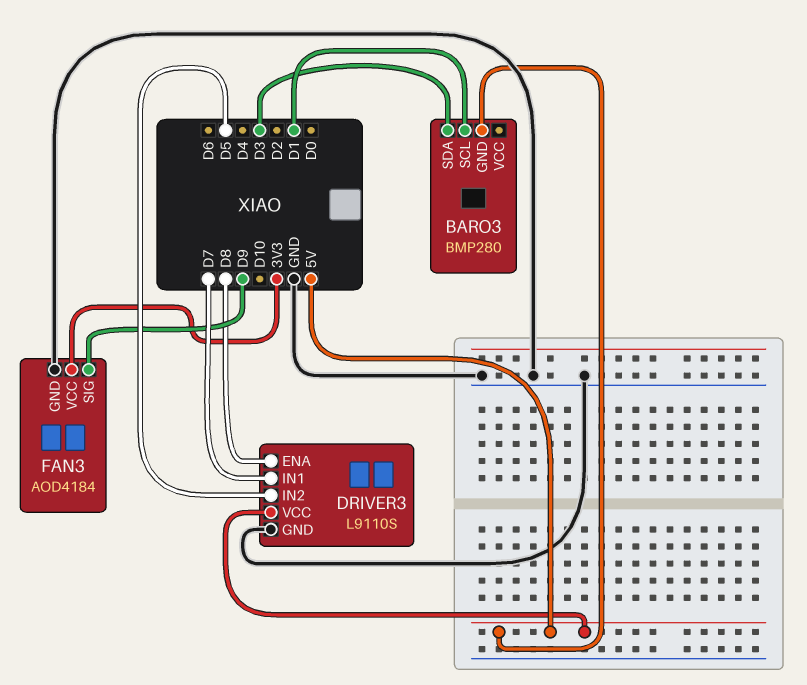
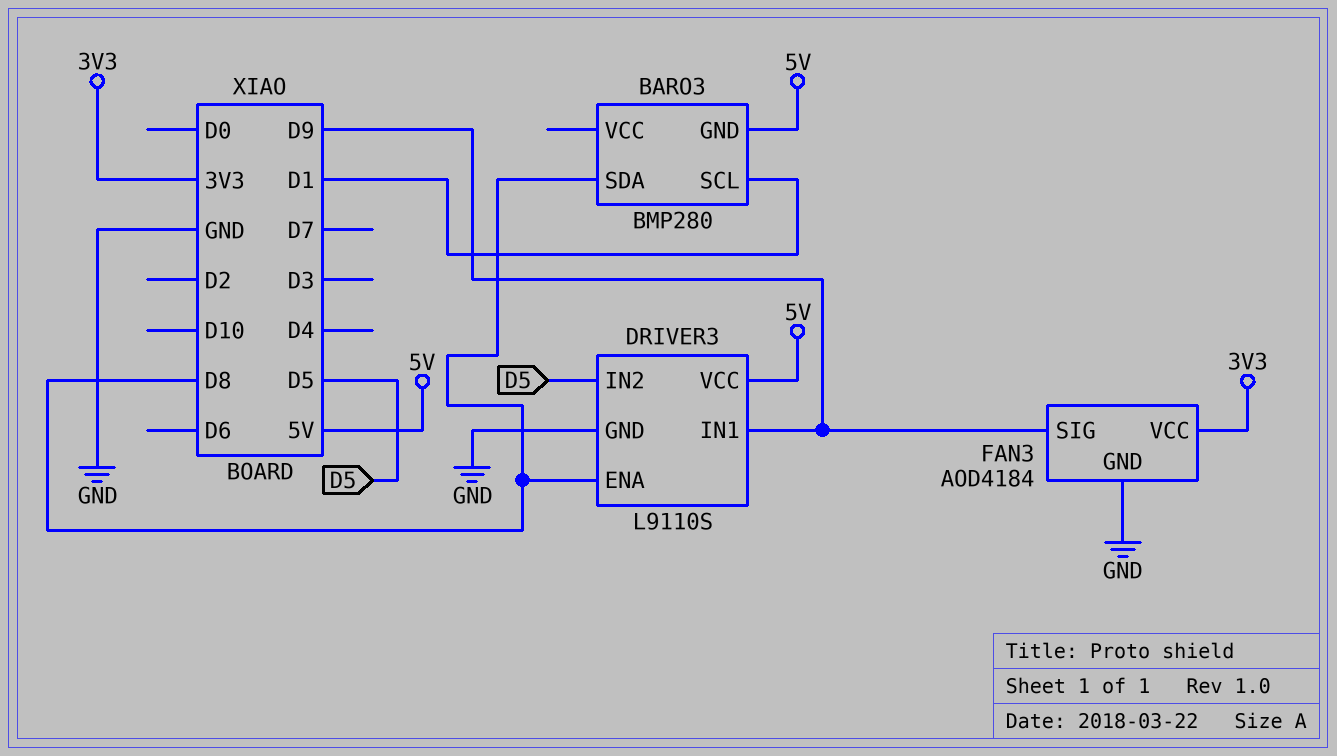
BARO3 pin SDA: D3 -> D8
DRIVER3 pin IN1: D7 -> D9

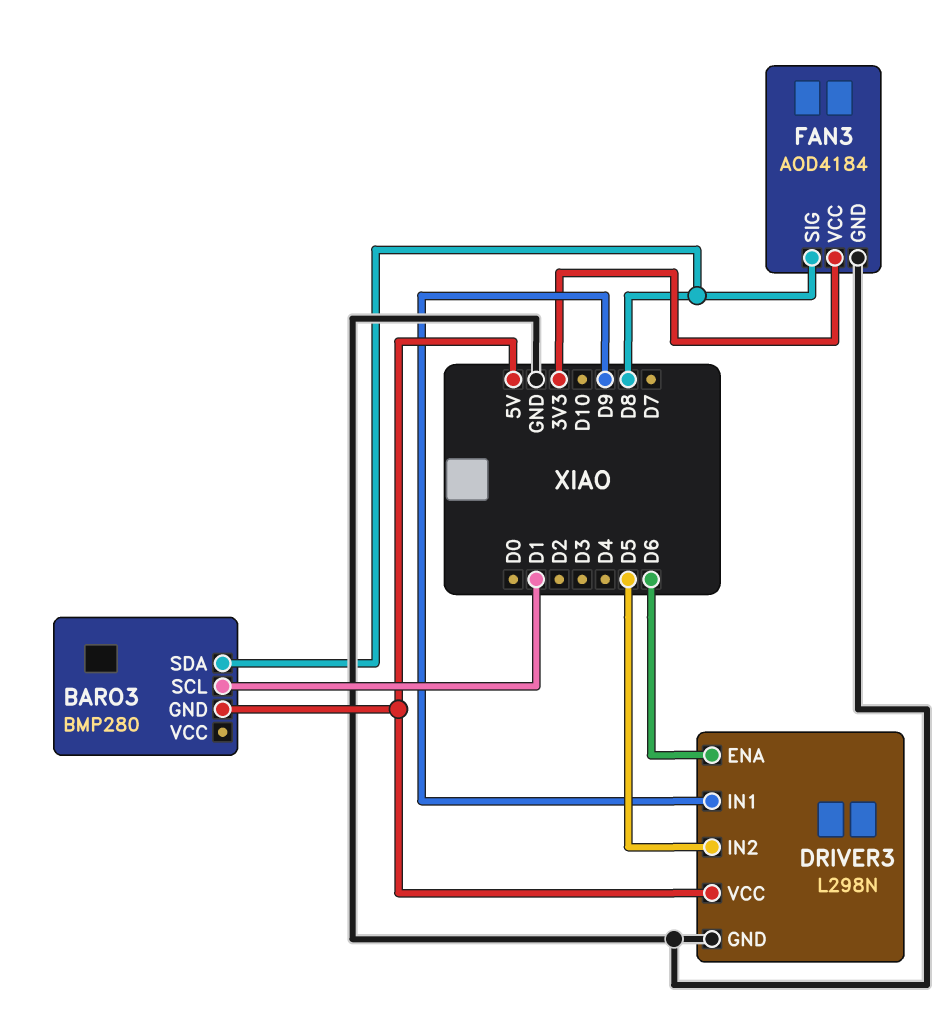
DRIVER3: L9110S -> L298N
DRIVER3 pin ENA: D8 -> D6
FAN3 pin SIG: D9 -> D8

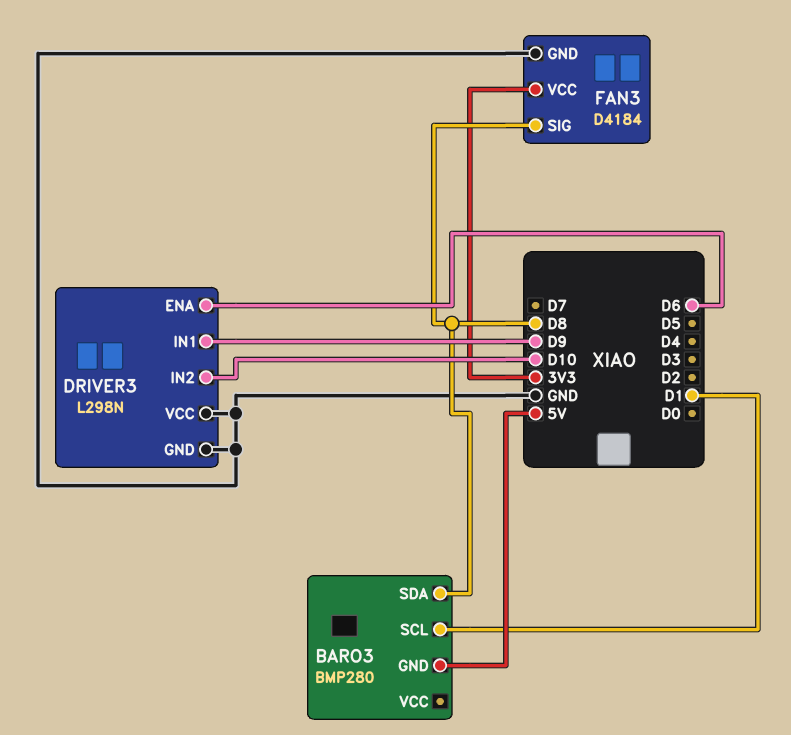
DRIVER3 pin IN2: D5 -> D10
DRIVER3 pin VCC: 5V -> GND
FAN3: AOD4184 -> D4184

